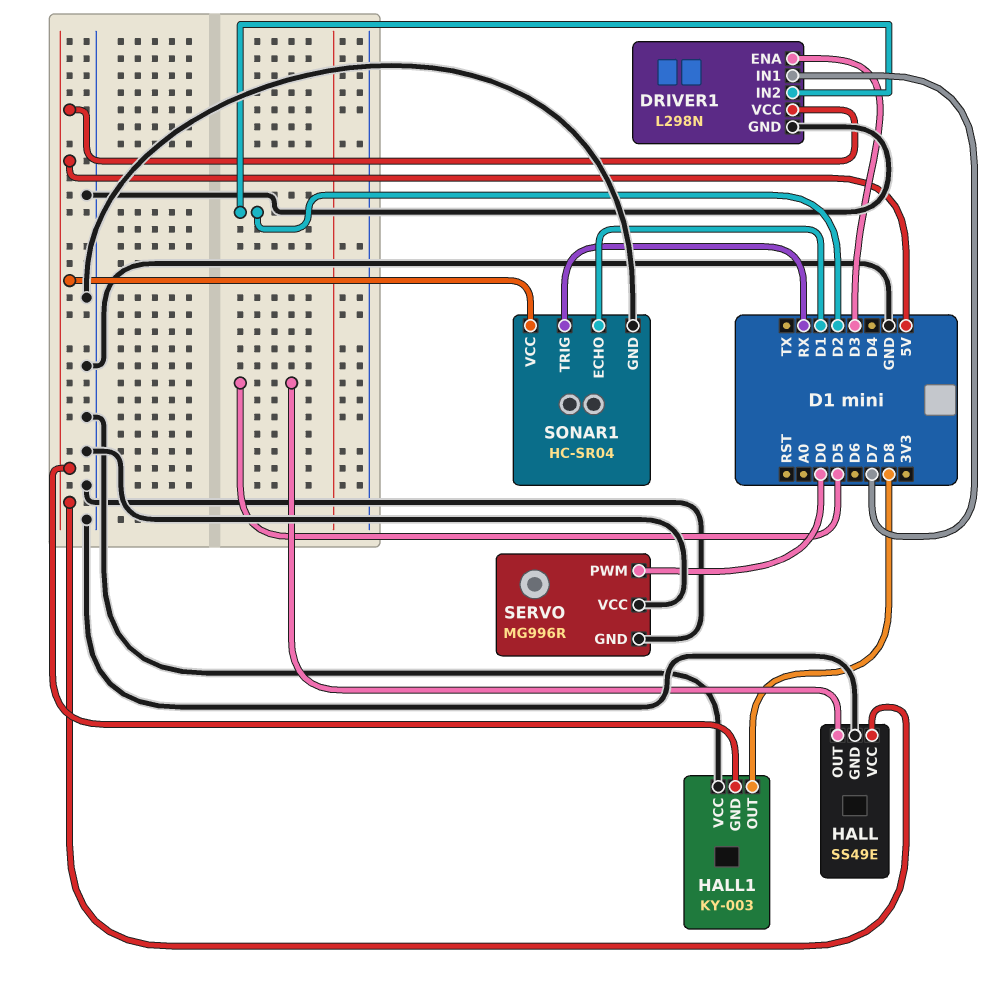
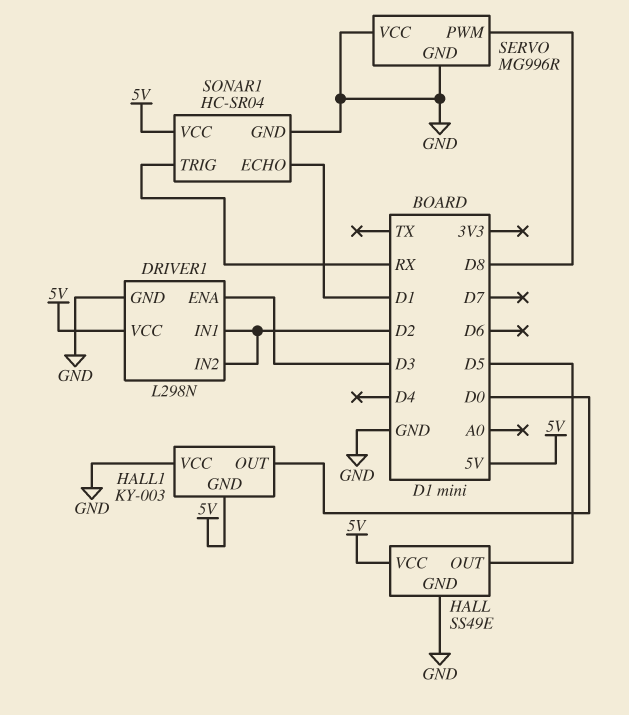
DRIVER1 pin IN1: D7 -> D2
HALL1 pin OUT: D8 -> D0
SERVO pin PWM: D0 -> D8

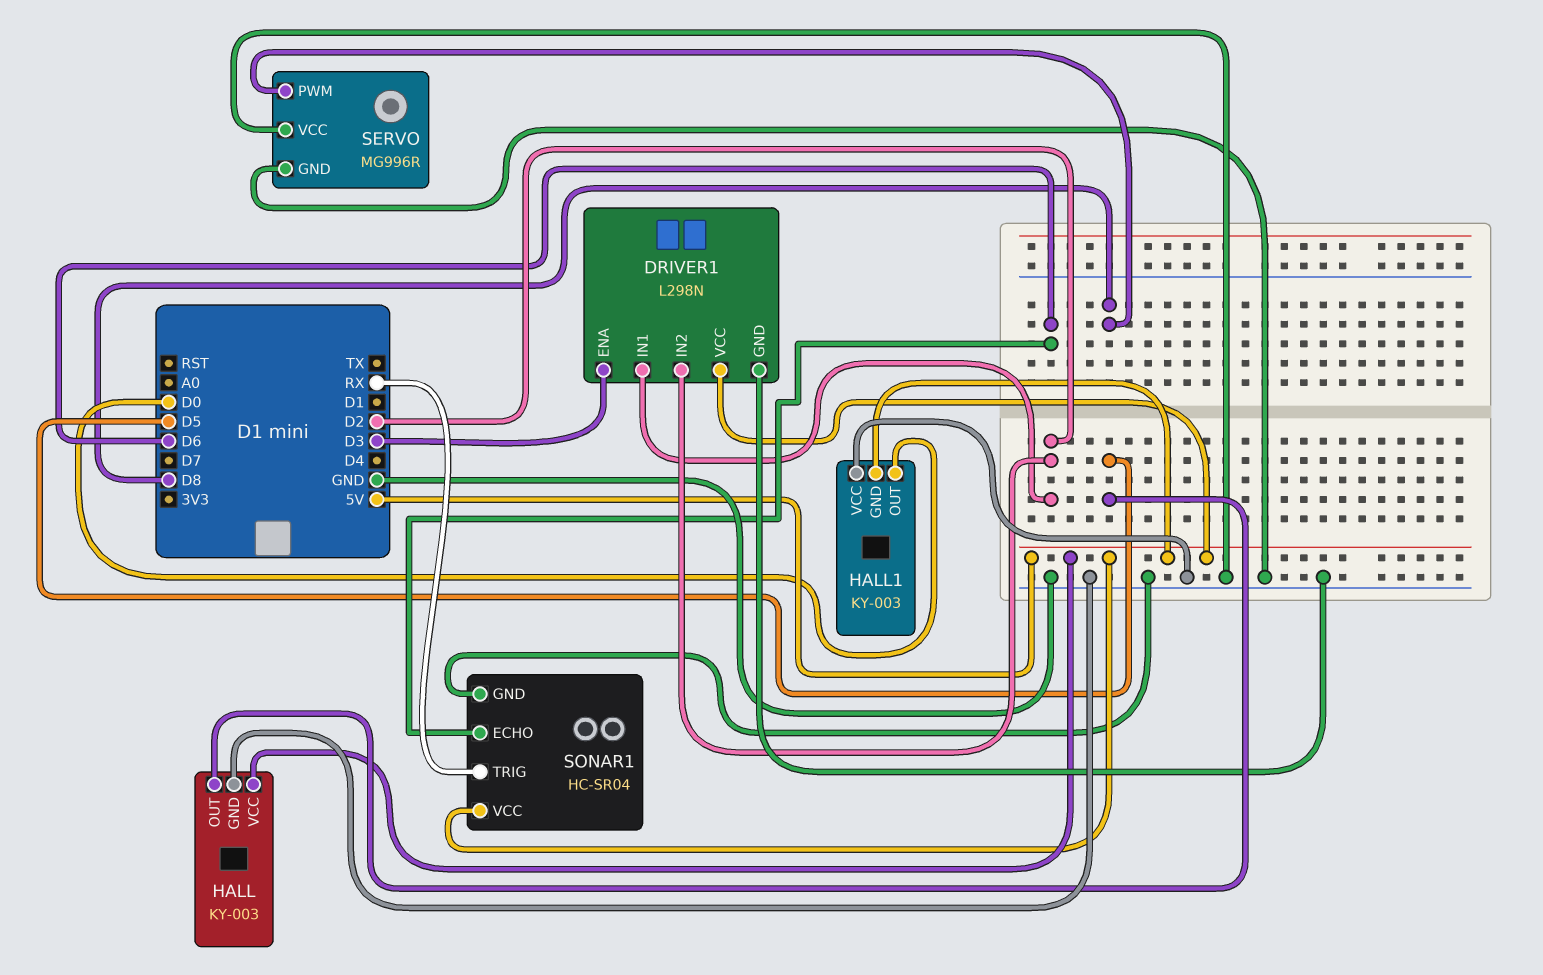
HALL: SS49E -> KY-003
SONAR1 pin ECHO: D1 -> D6

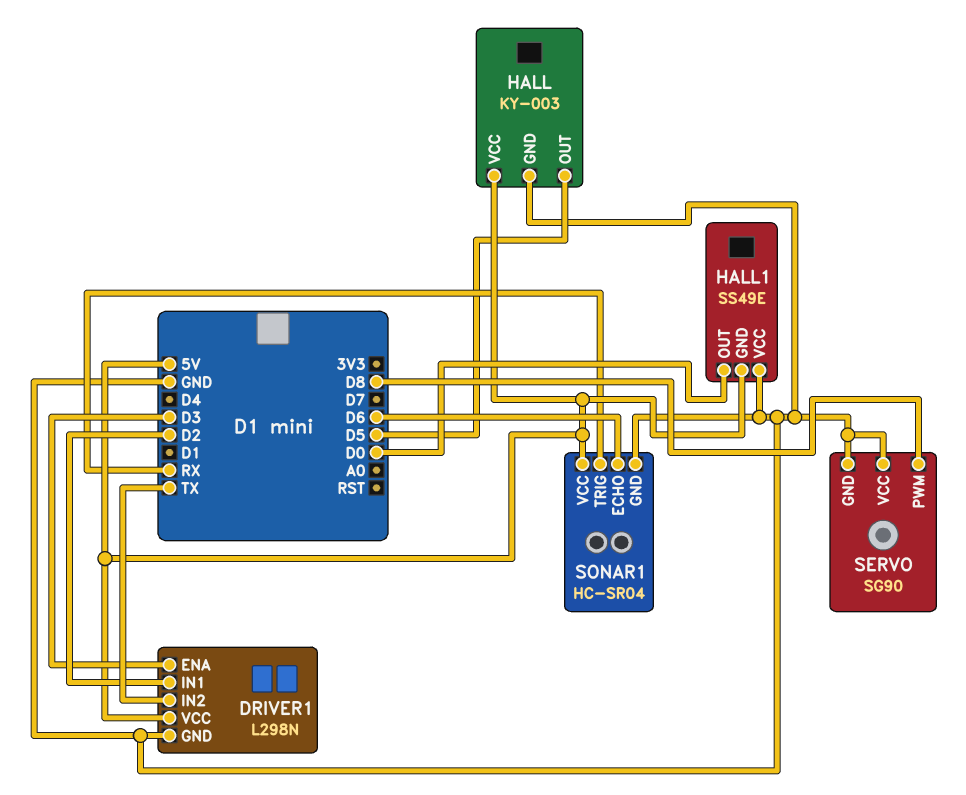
DRIVER1 pin IN2: D2 -> TX
HALL1: KY-003 -> SS49E
SERVO: MG996R -> SG90

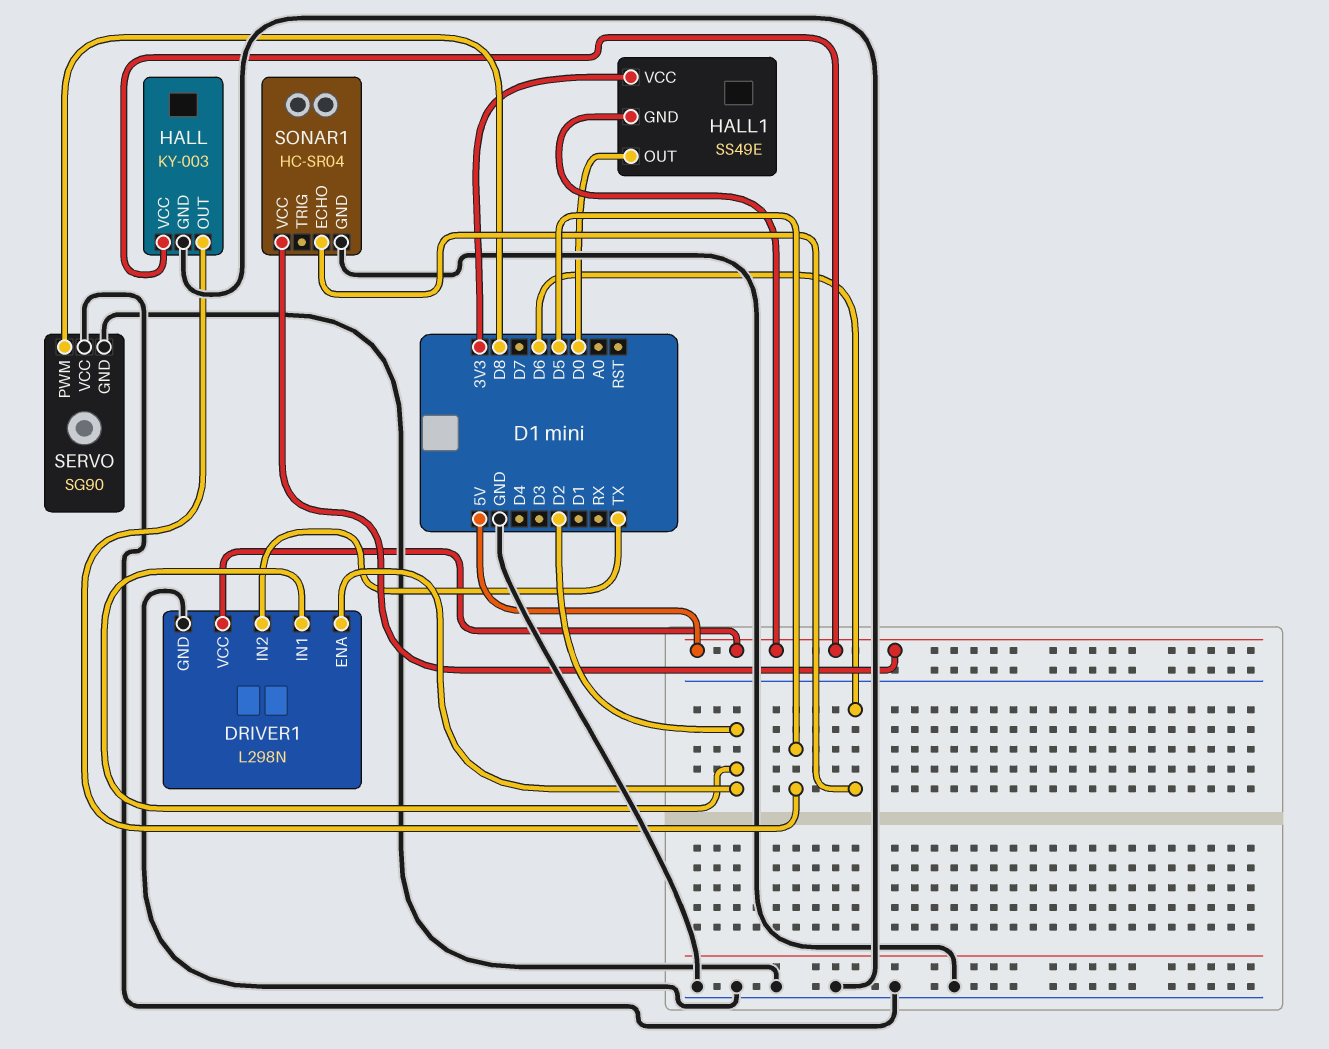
DRIVER1 pin ENA: D3 -> D2
HALL1 pin VCC: GND -> 3V3
SONAR1 pin TRIG: RX -> none

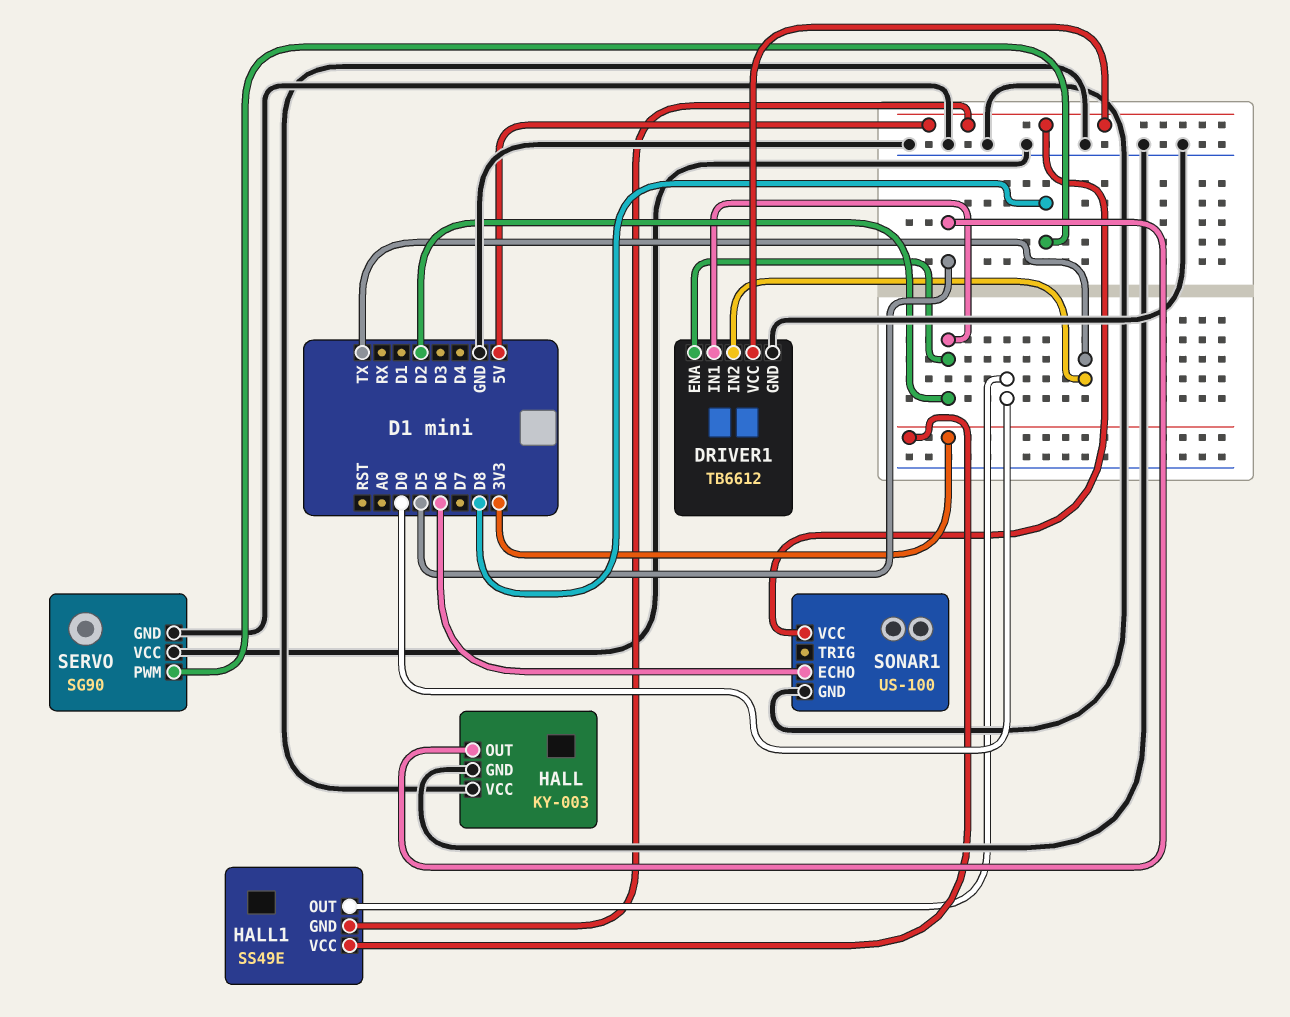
DRIVER1: L298N -> TB6612
HALL pin VCC: 5V -> GND
SONAR1: HC-SR04 -> US-100

